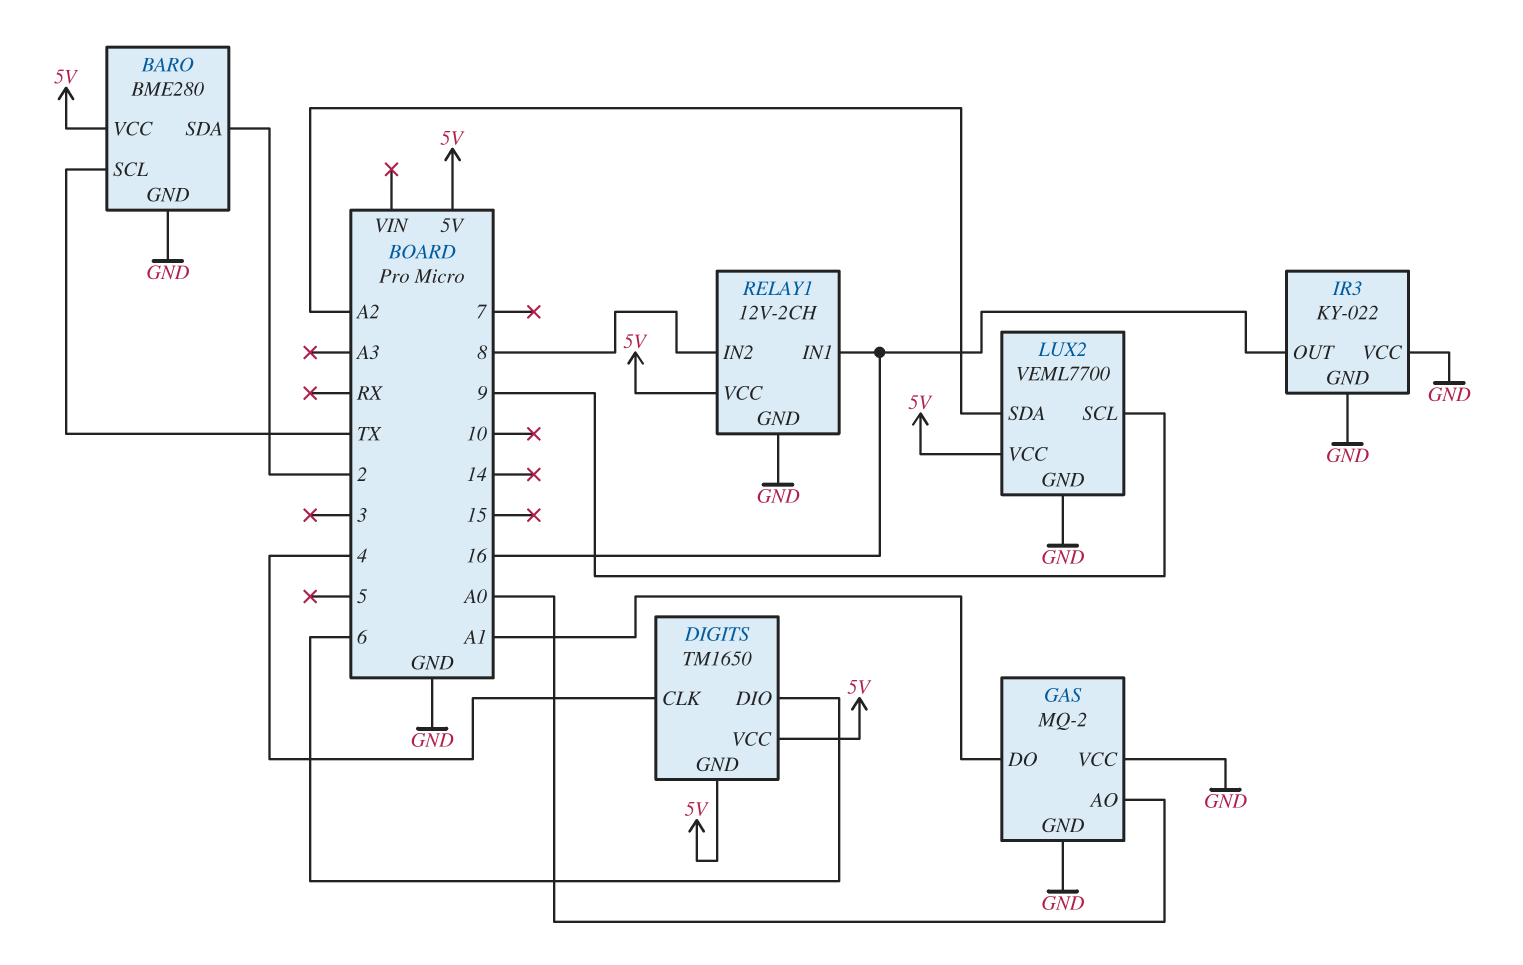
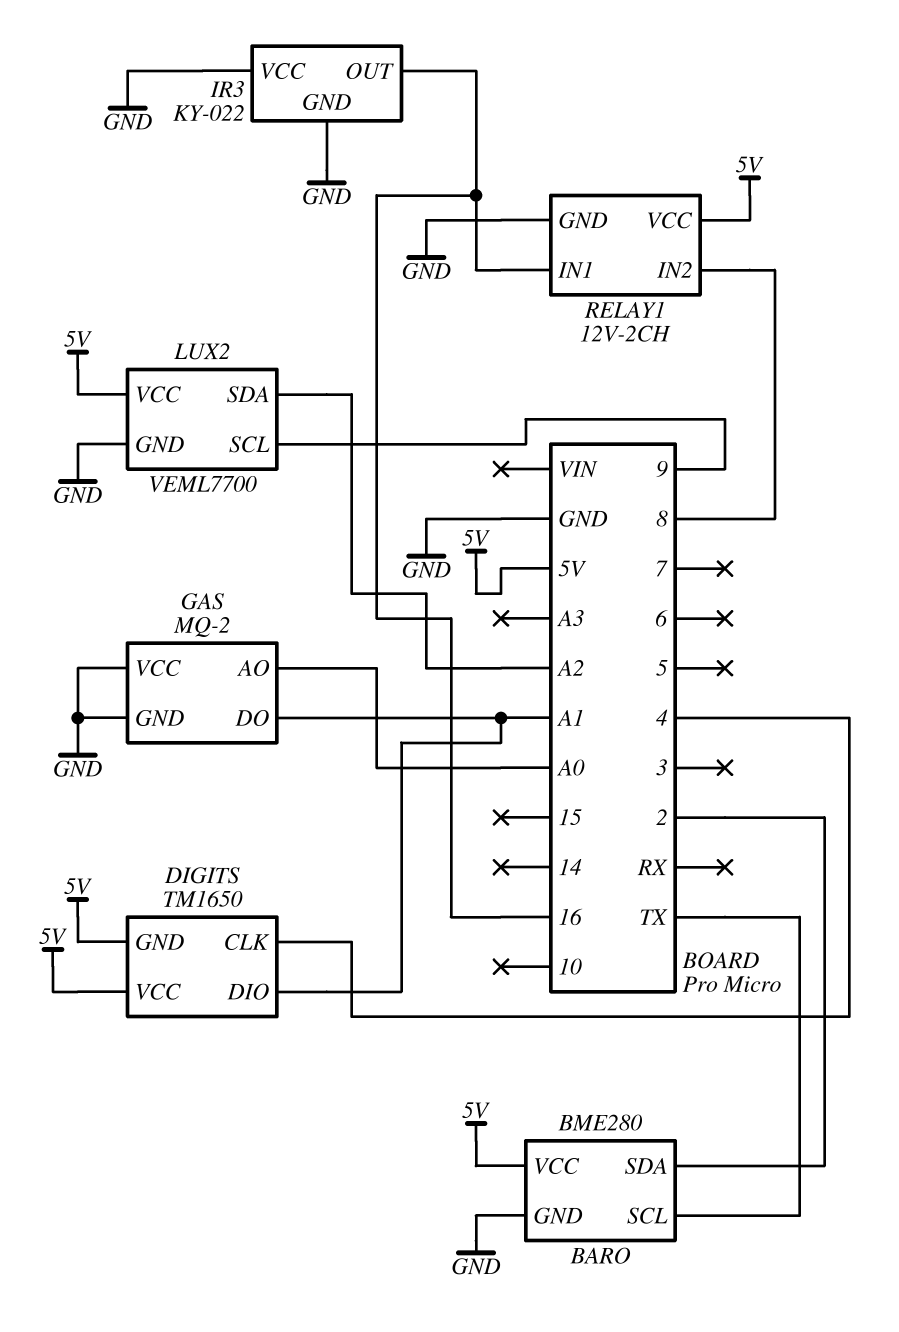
DIGITS pin DIO: 6 -> A1

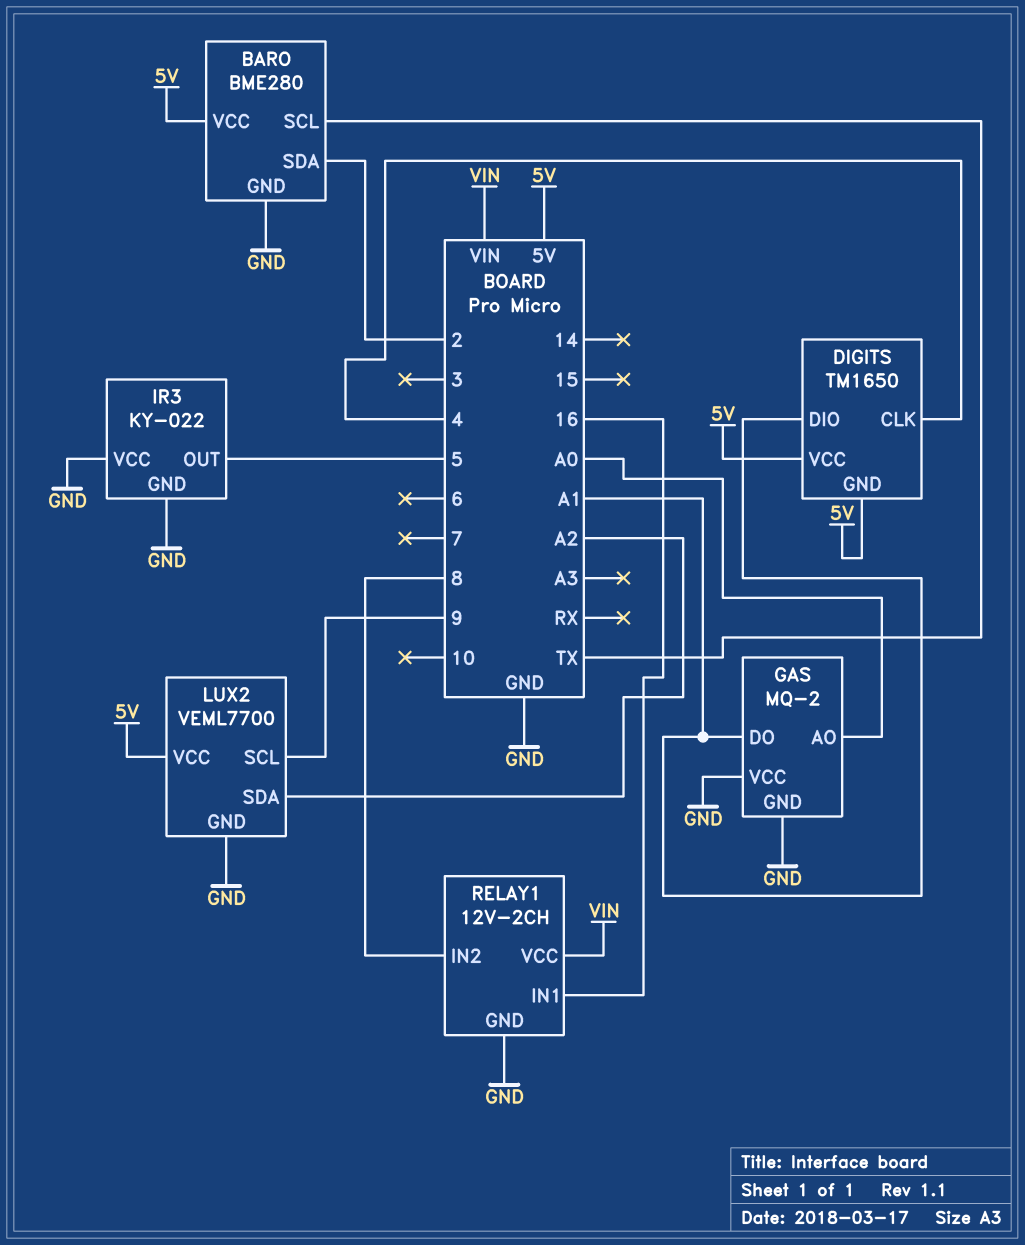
IR3 pin OUT: 16 -> 5
RELAY1 pin VCC: 5V -> VIN

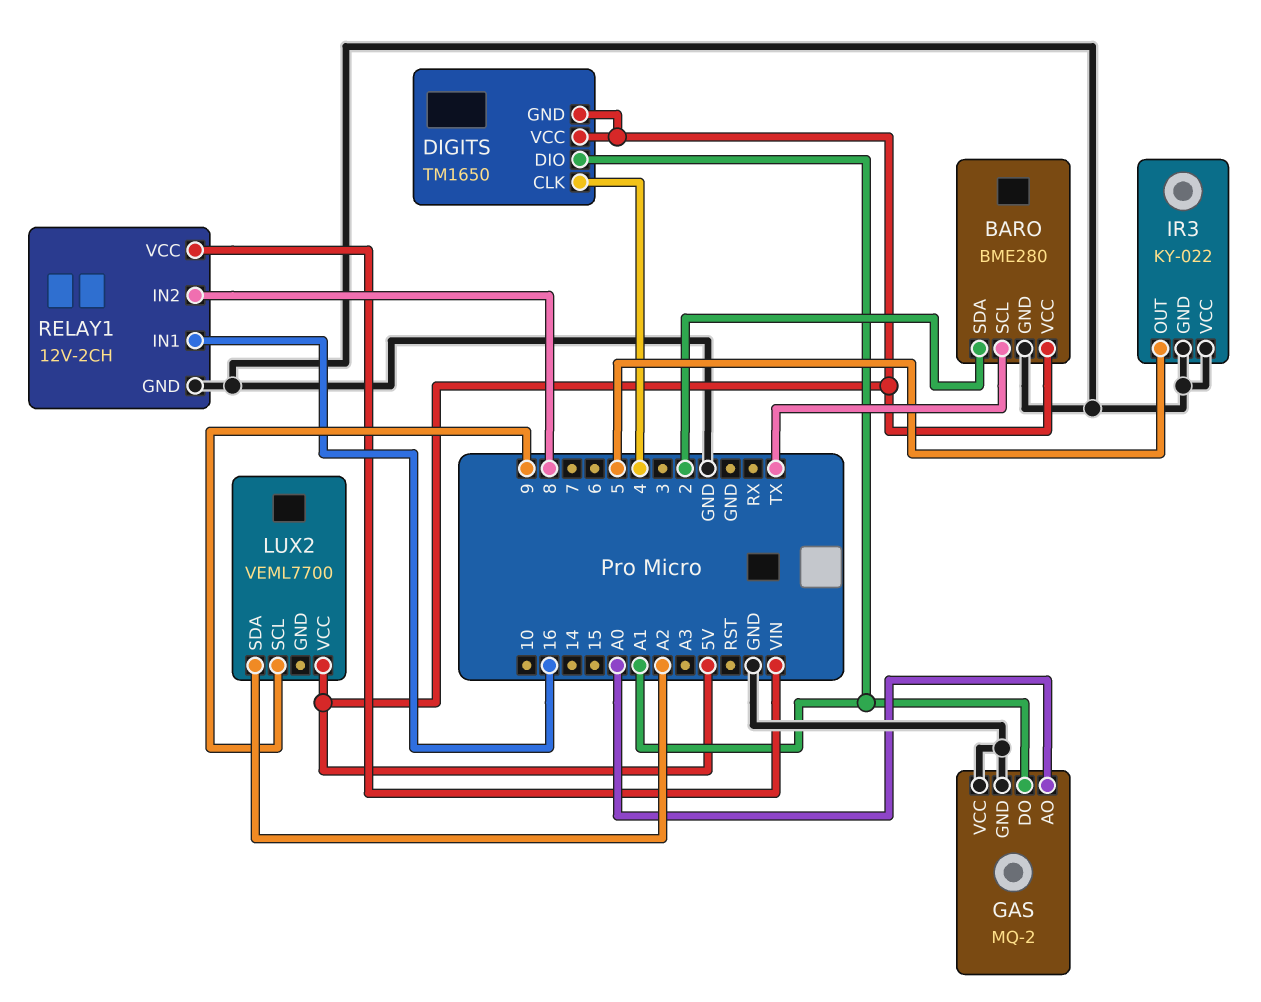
LUX2 pin GND: GND -> none

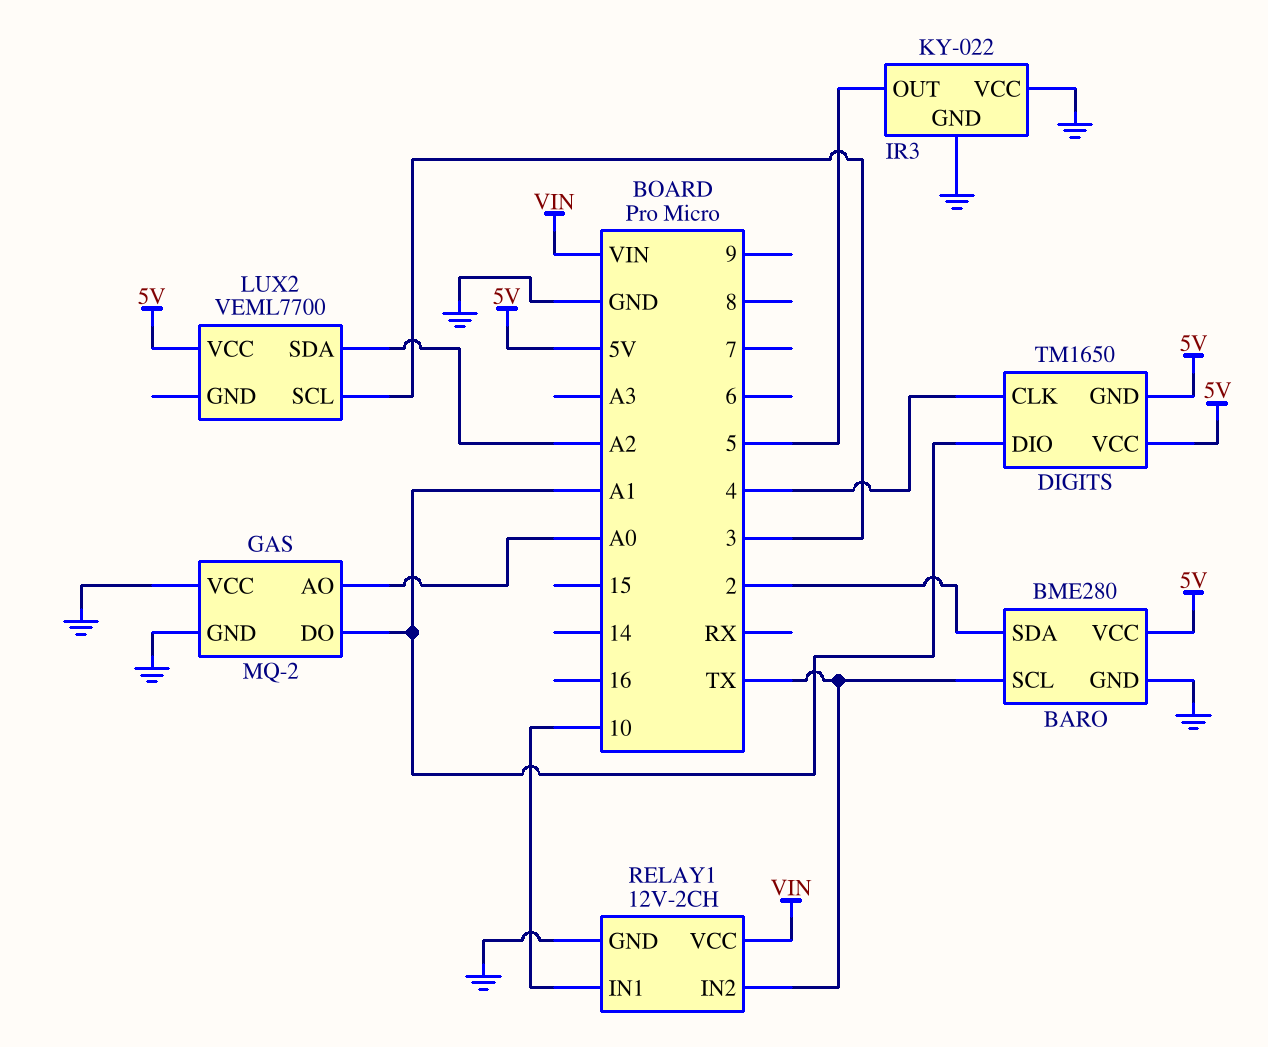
LUX2 pin SCL: 9 -> 3
RELAY1 pin IN1: 16 -> 10
RELAY1 pin IN2: 8 -> TX

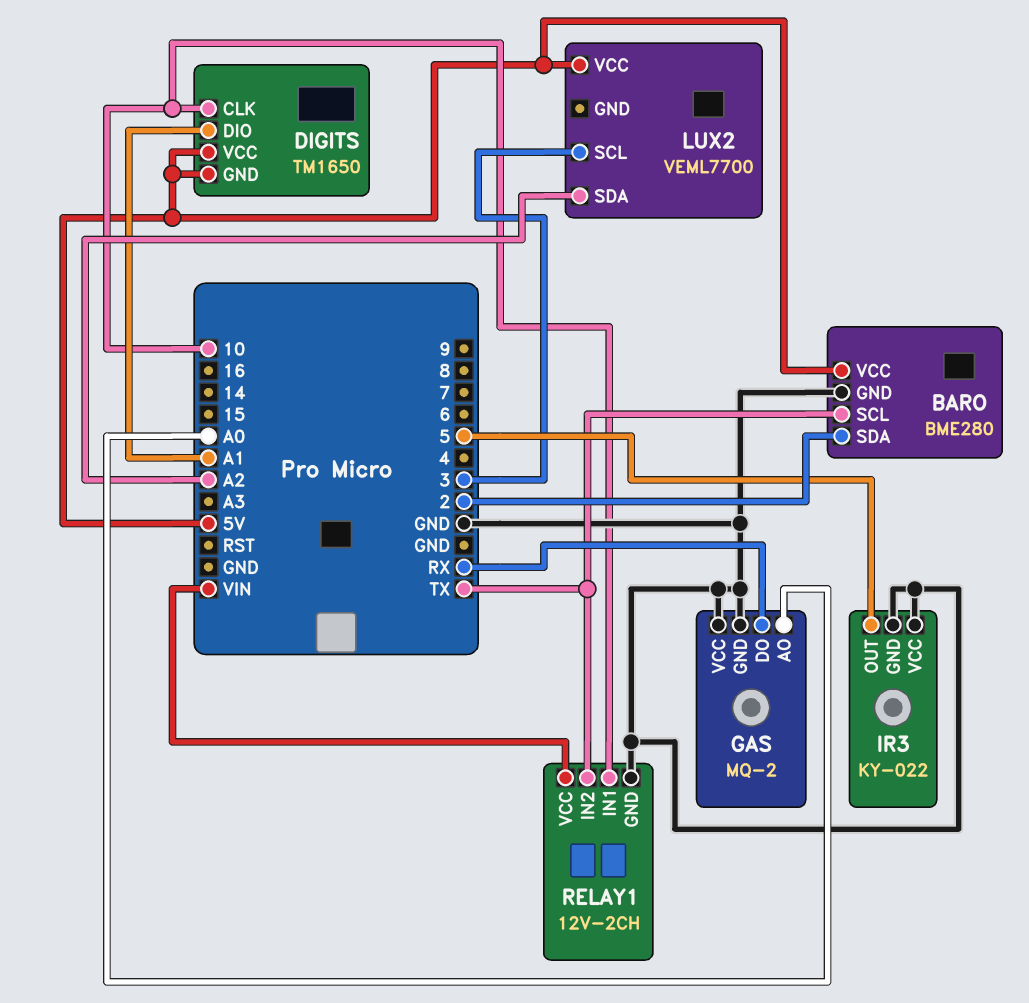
DIGITS pin CLK: 4 -> 10
GAS pin DO: A1 -> RX

